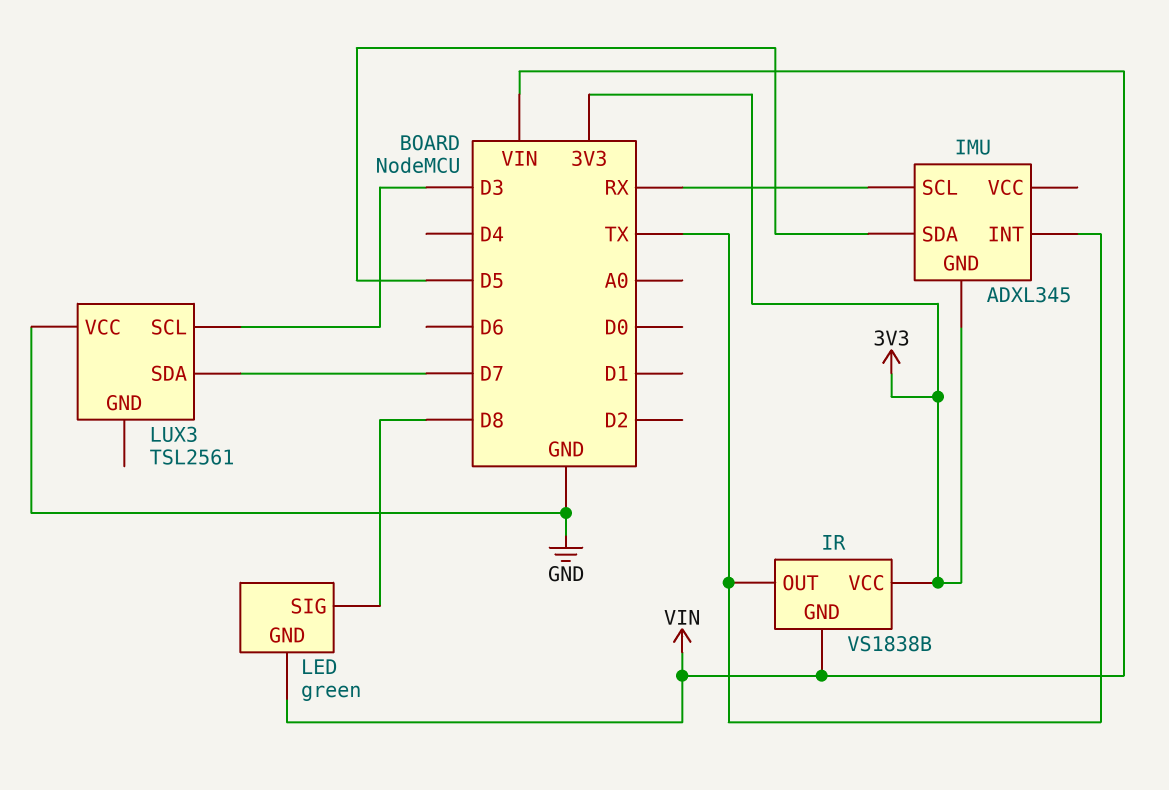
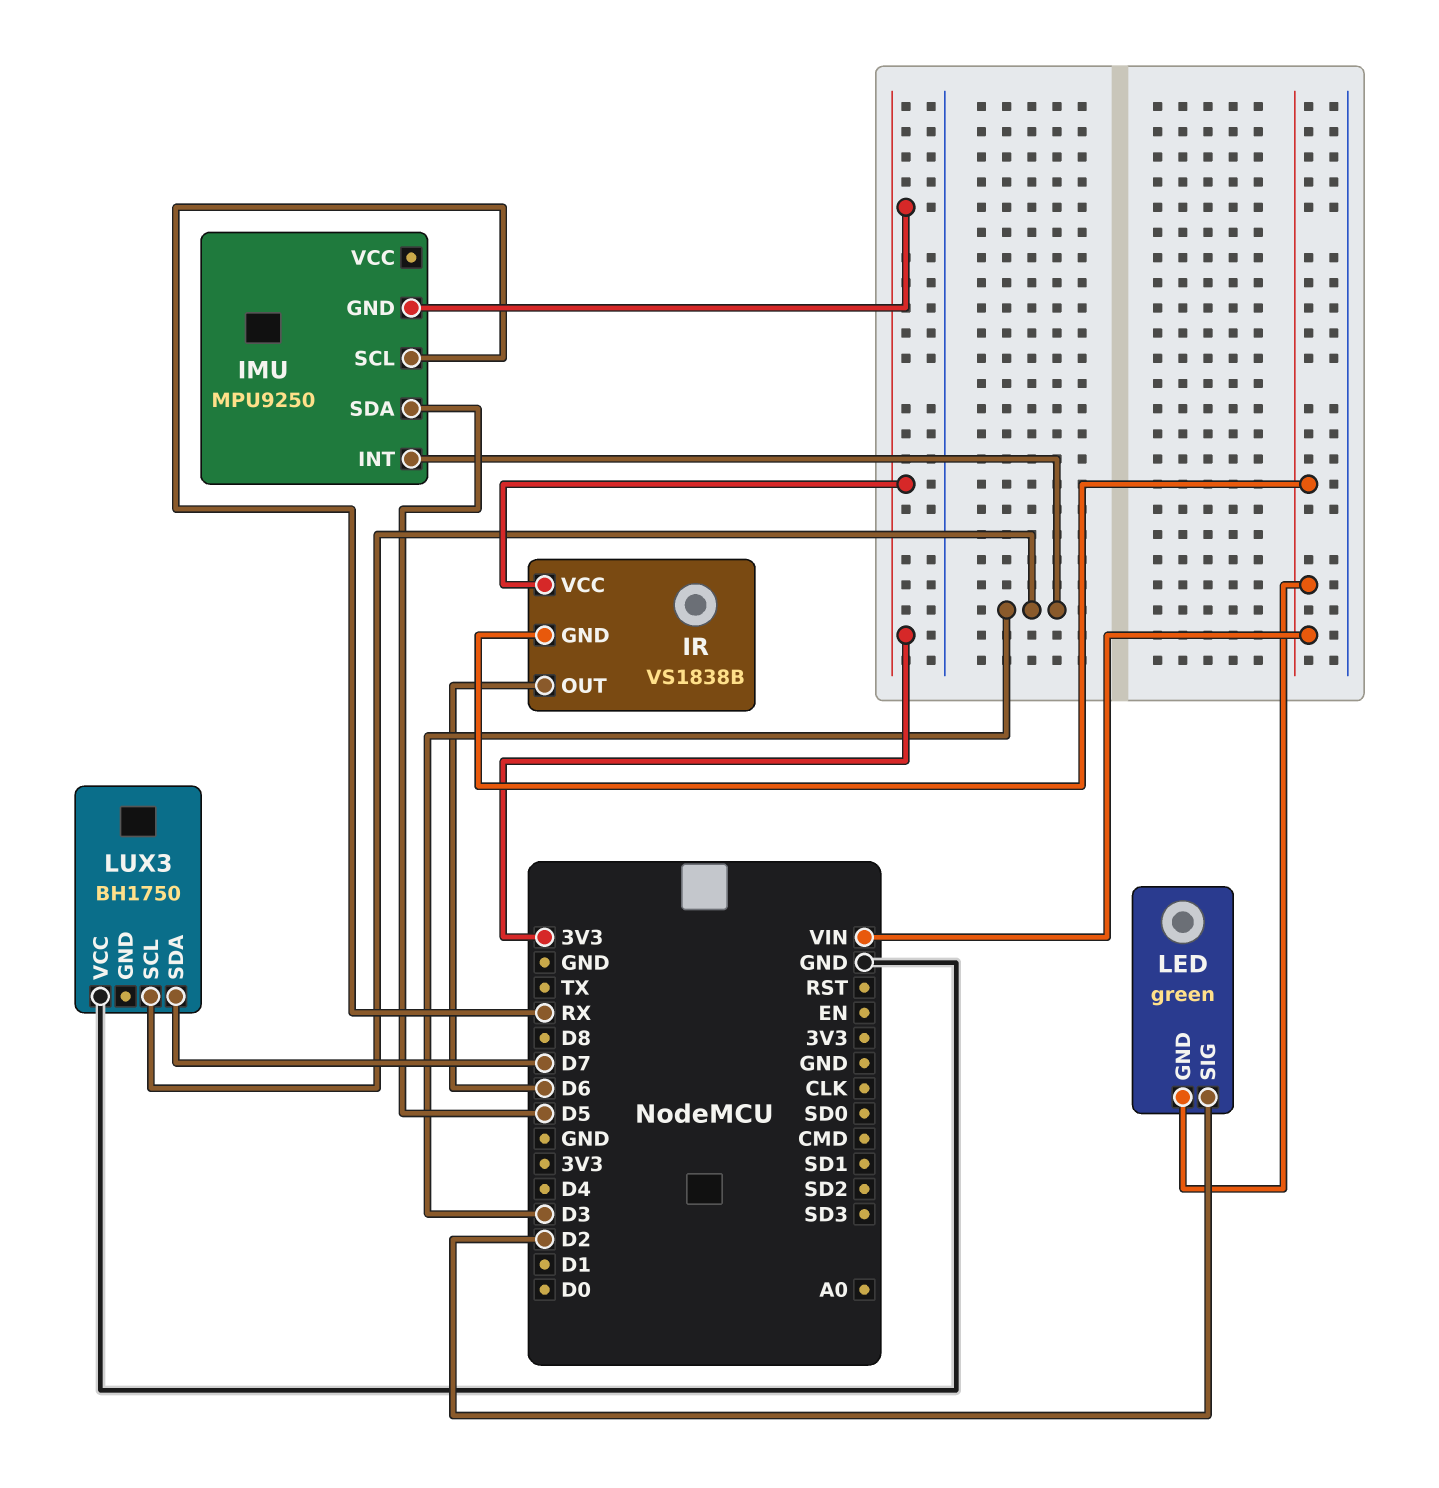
IMU: ADXL345 -> MPU9250
IMU pin INT: TX -> D3
IR pin OUT: TX -> D6
LED pin SIG: D8 -> D2
LUX3: TSL2561 -> BH1750

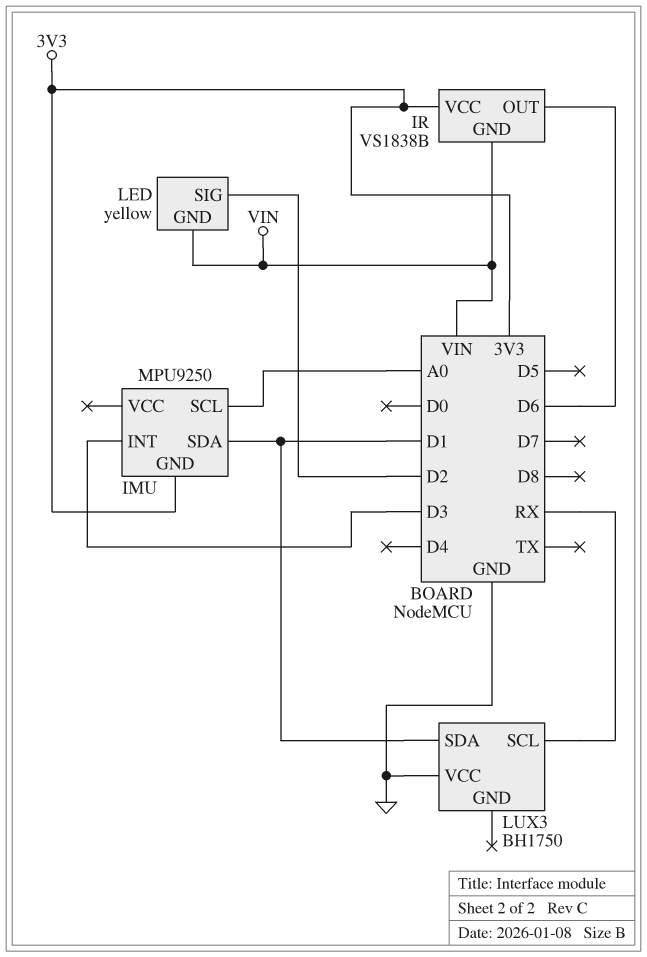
IMU pin SCL: RX -> A0
IMU pin SDA: D5 -> D1
LED: green -> yellow
LUX3 pin SCL: D3 -> RX
LUX3 pin SDA: D7 -> D1

